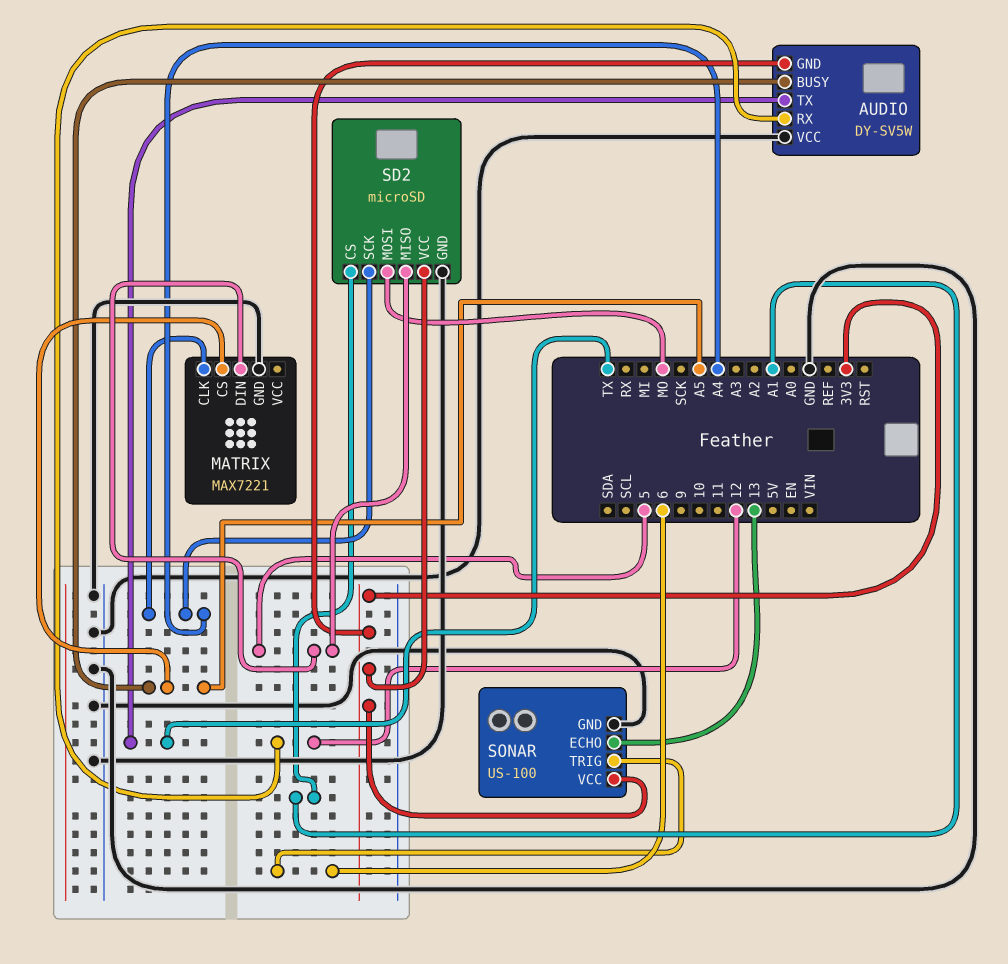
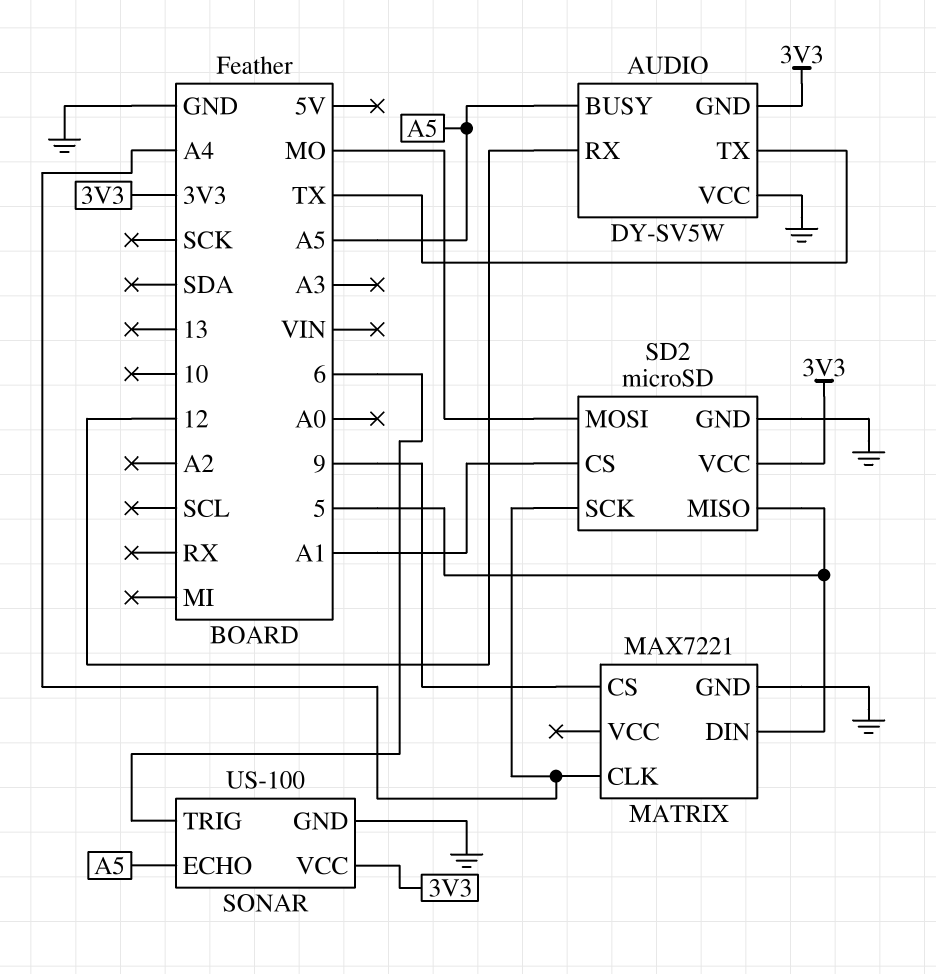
MATRIX pin CS: A5 -> 9
SONAR pin ECHO: 13 -> A5

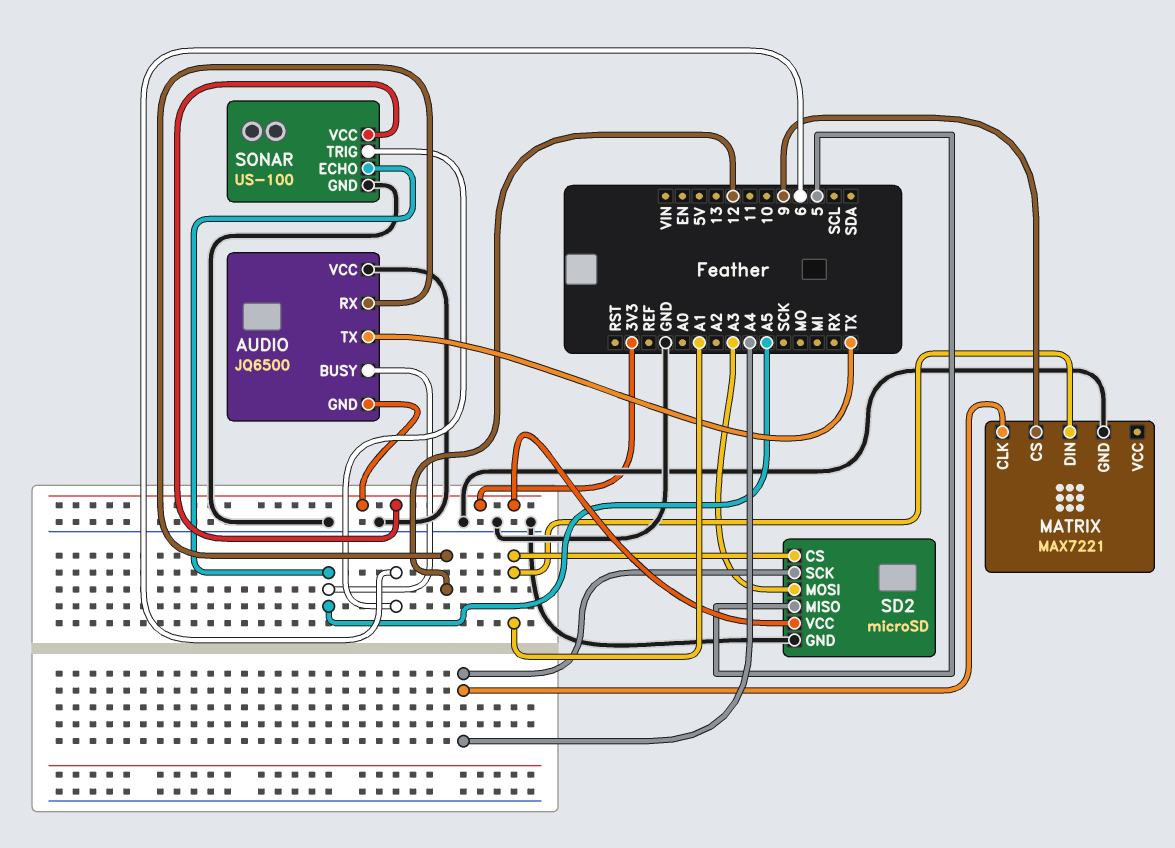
AUDIO: DY-SV5W -> JQ6500
MATRIX pin DIN: 5 -> A1
SD2 pin MOSI: MO -> A3

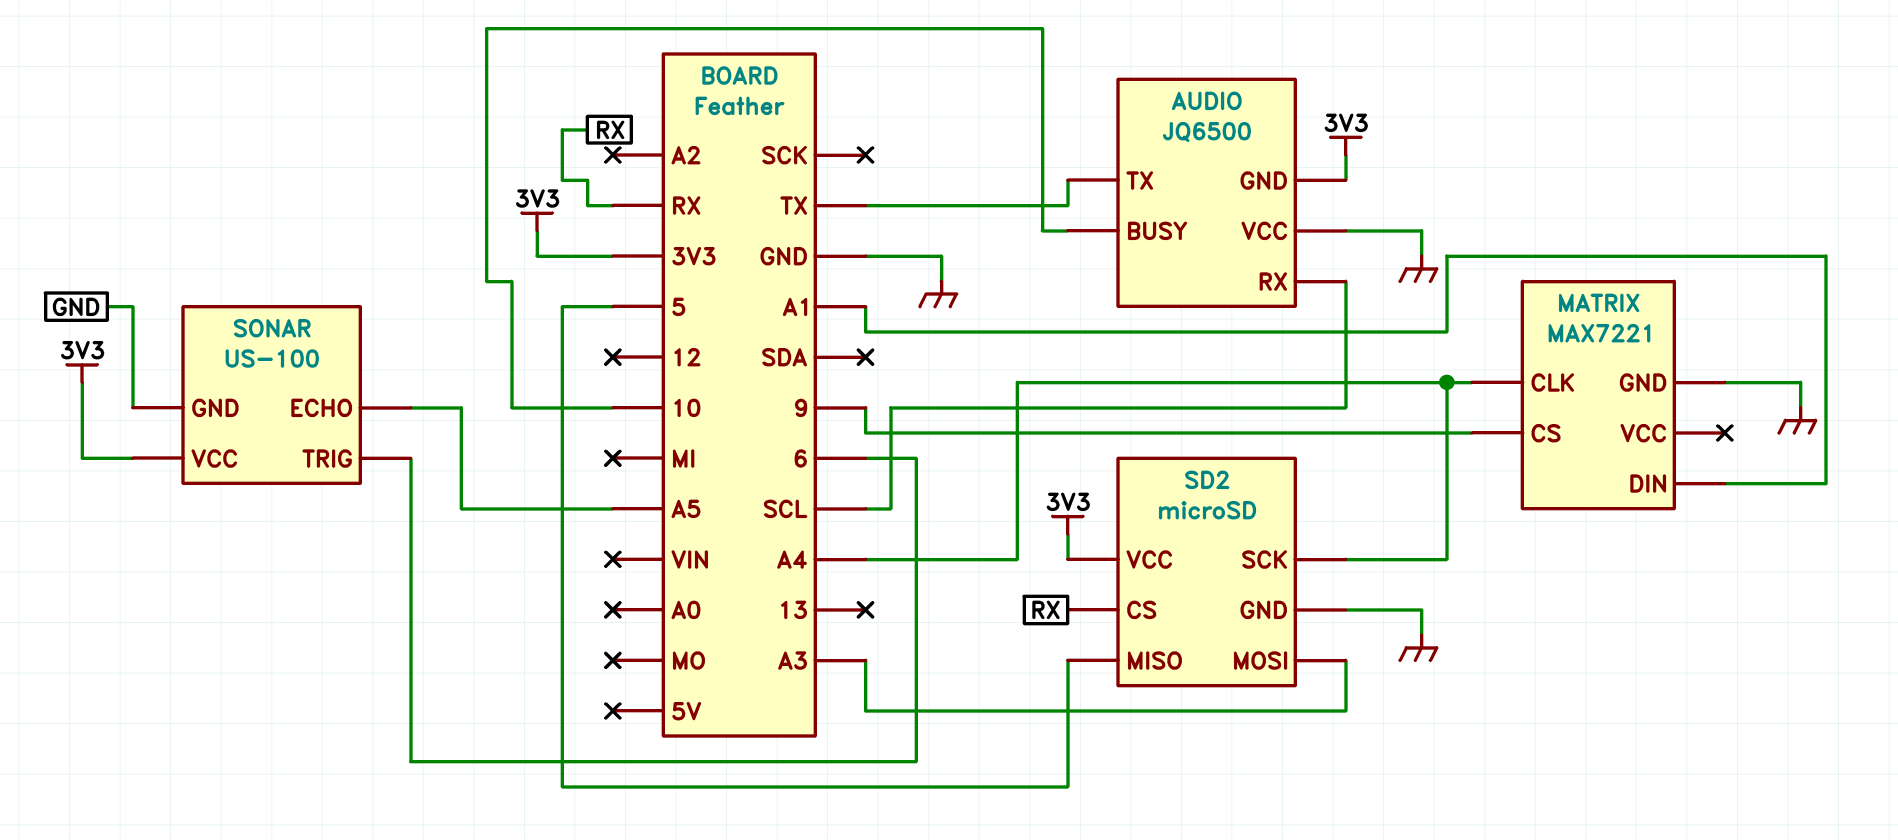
AUDIO pin BUSY: A5 -> 10
AUDIO pin RX: 12 -> SCL
SD2 pin CS: A1 -> RX

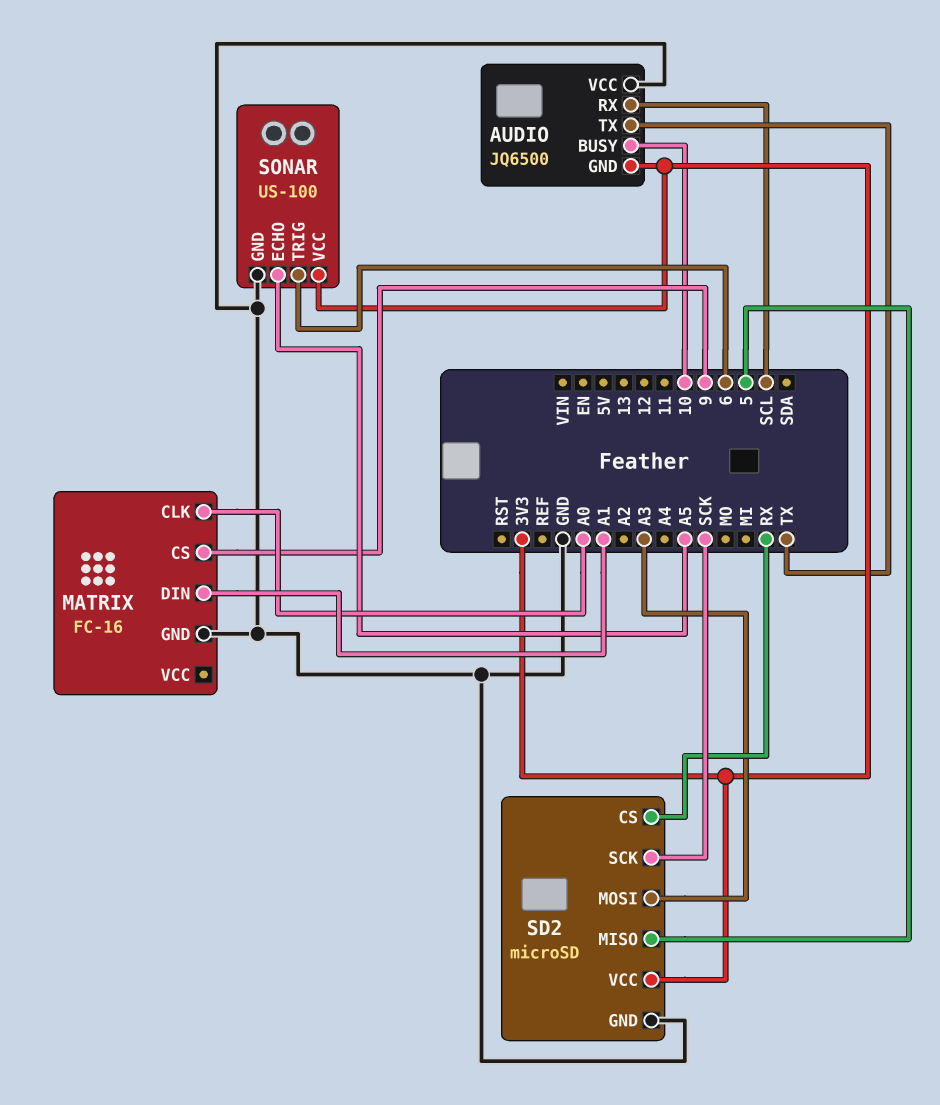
MATRIX: MAX7221 -> FC-16
MATRIX pin CLK: A4 -> A0
SD2 pin SCK: A4 -> SCK

